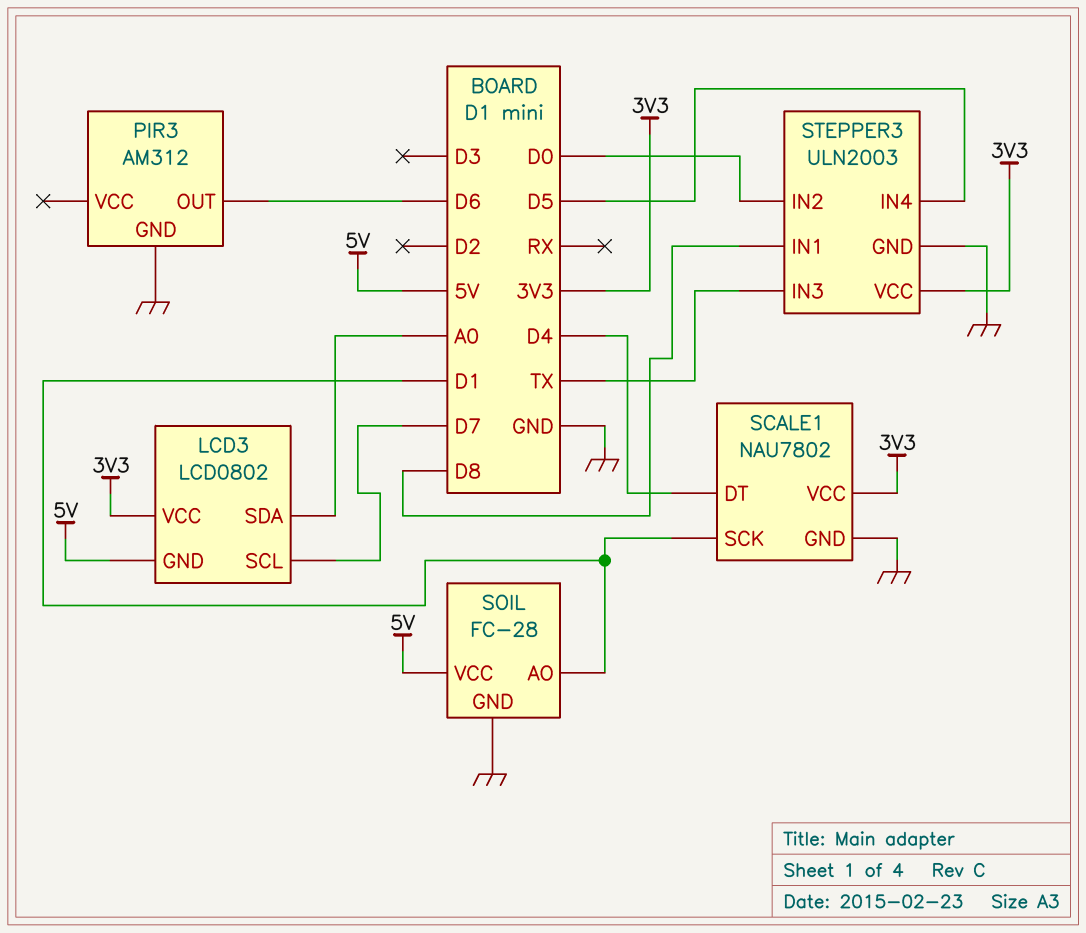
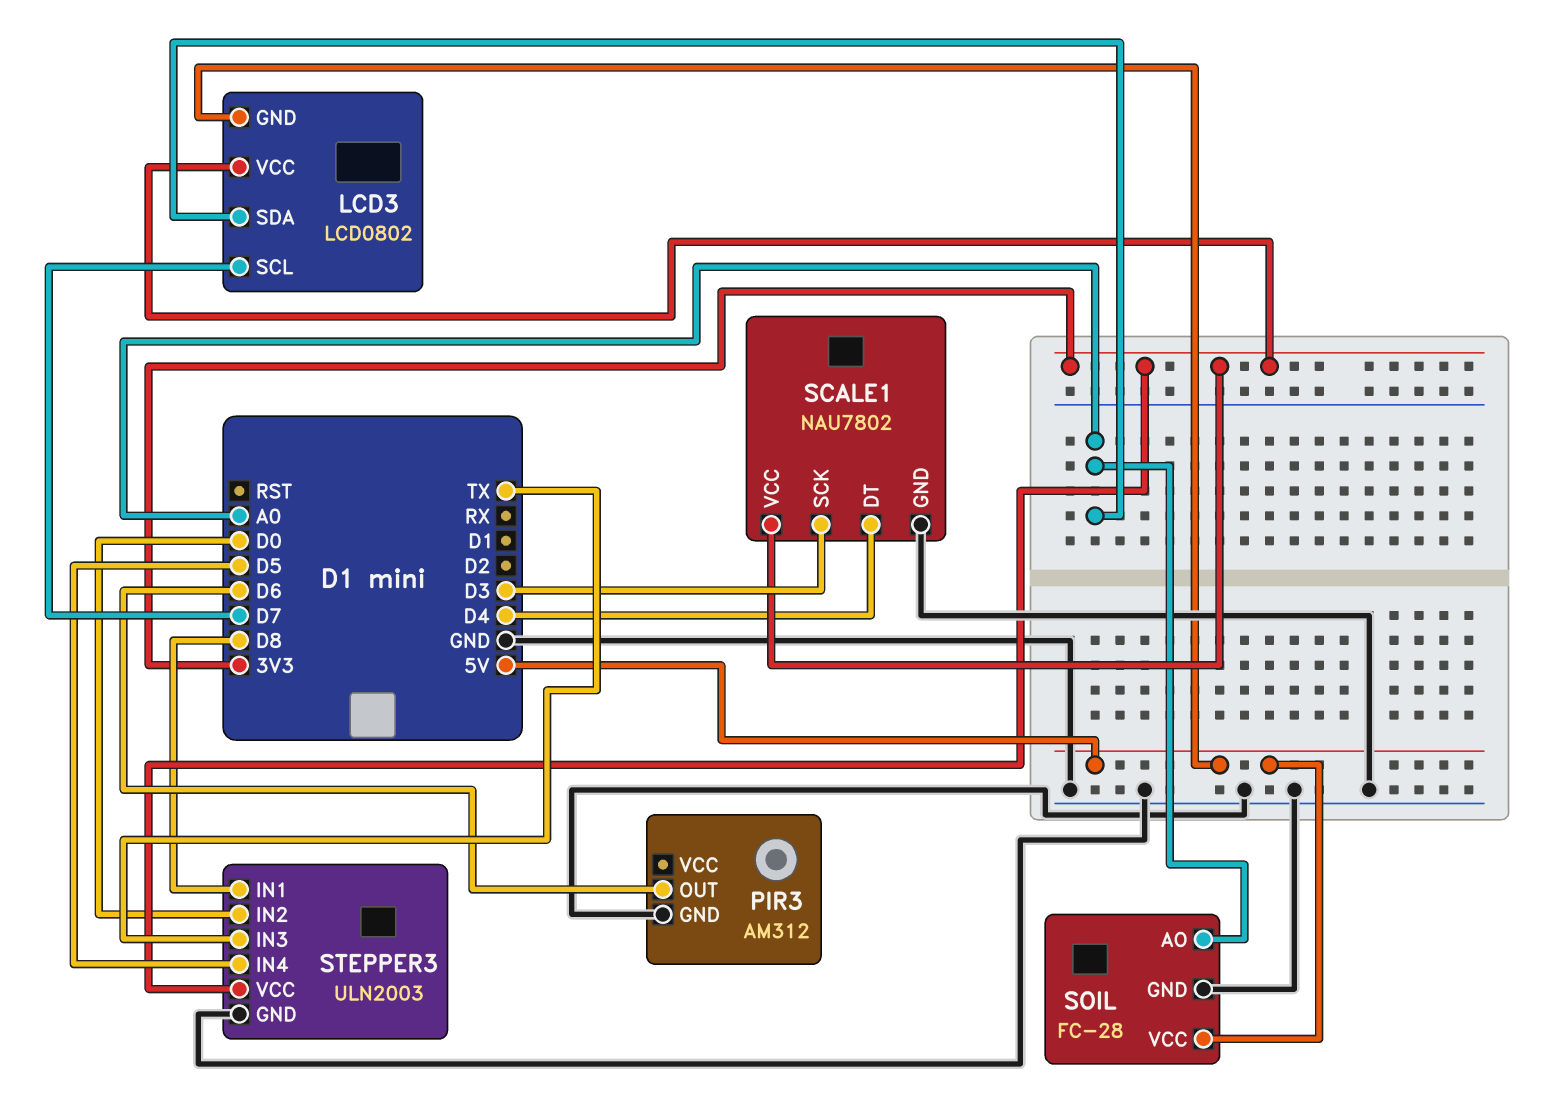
SCALE1 pin SCK: D1 -> D3
SOIL pin AO: D1 -> A0

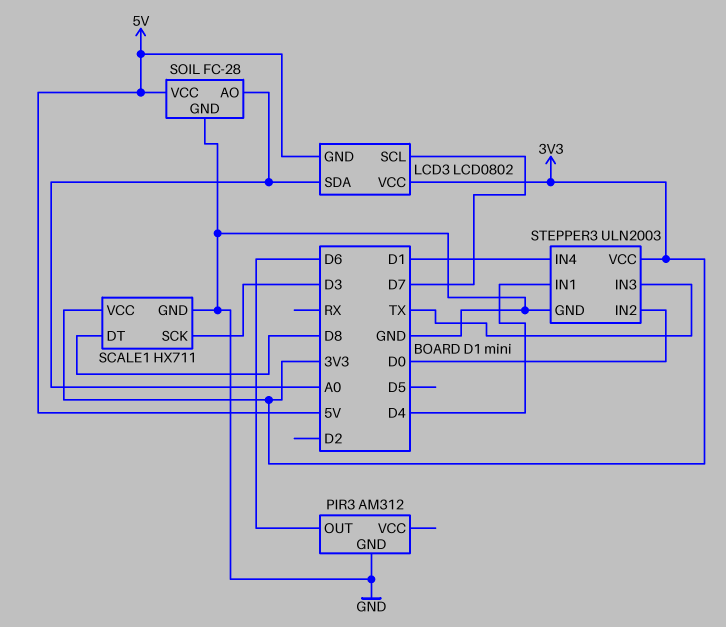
SCALE1: NAU7802 -> HX711
SCALE1 pin DT: D4 -> D8
STEPPER3 pin IN1: D8 -> D4
STEPPER3 pin IN4: D5 -> D1

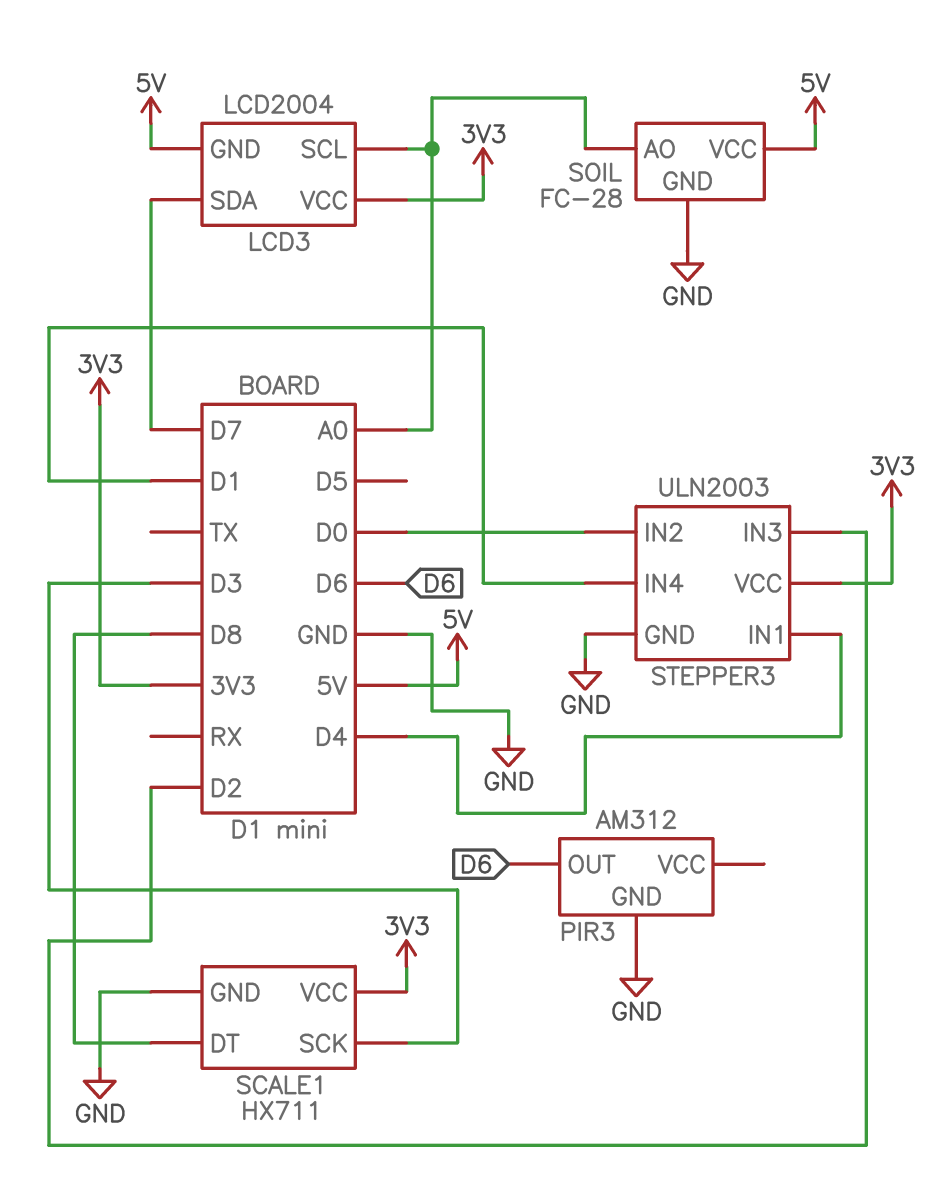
LCD3: LCD0802 -> LCD2004
LCD3 pin SCL: D7 -> A0
LCD3 pin SDA: A0 -> D7
STEPPER3 pin IN3: TX -> D2

